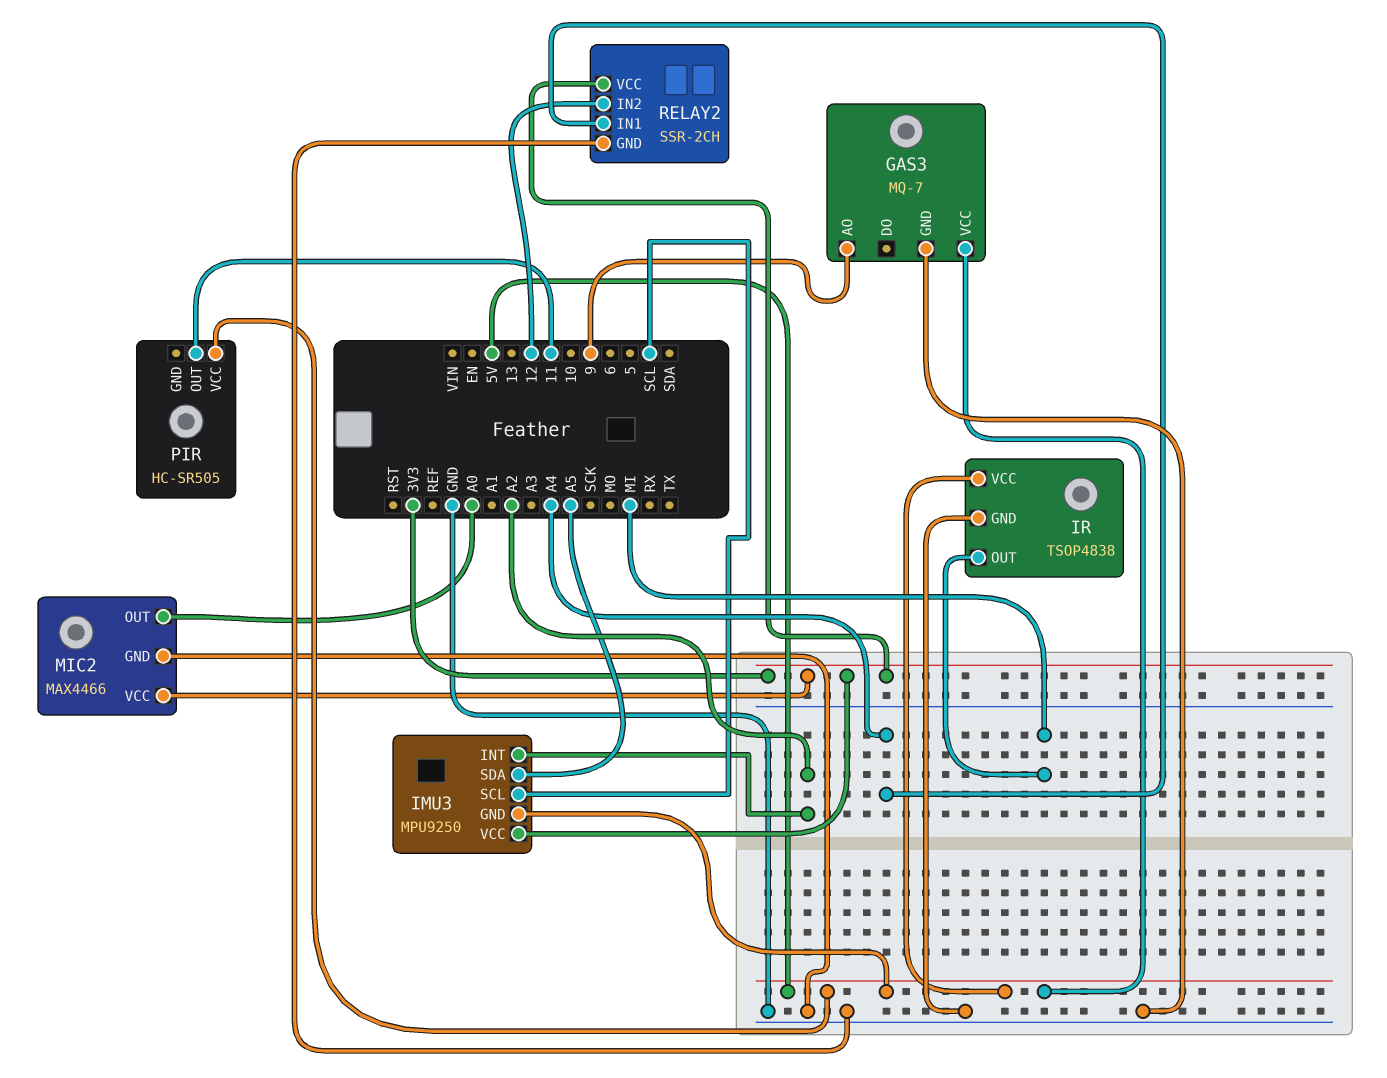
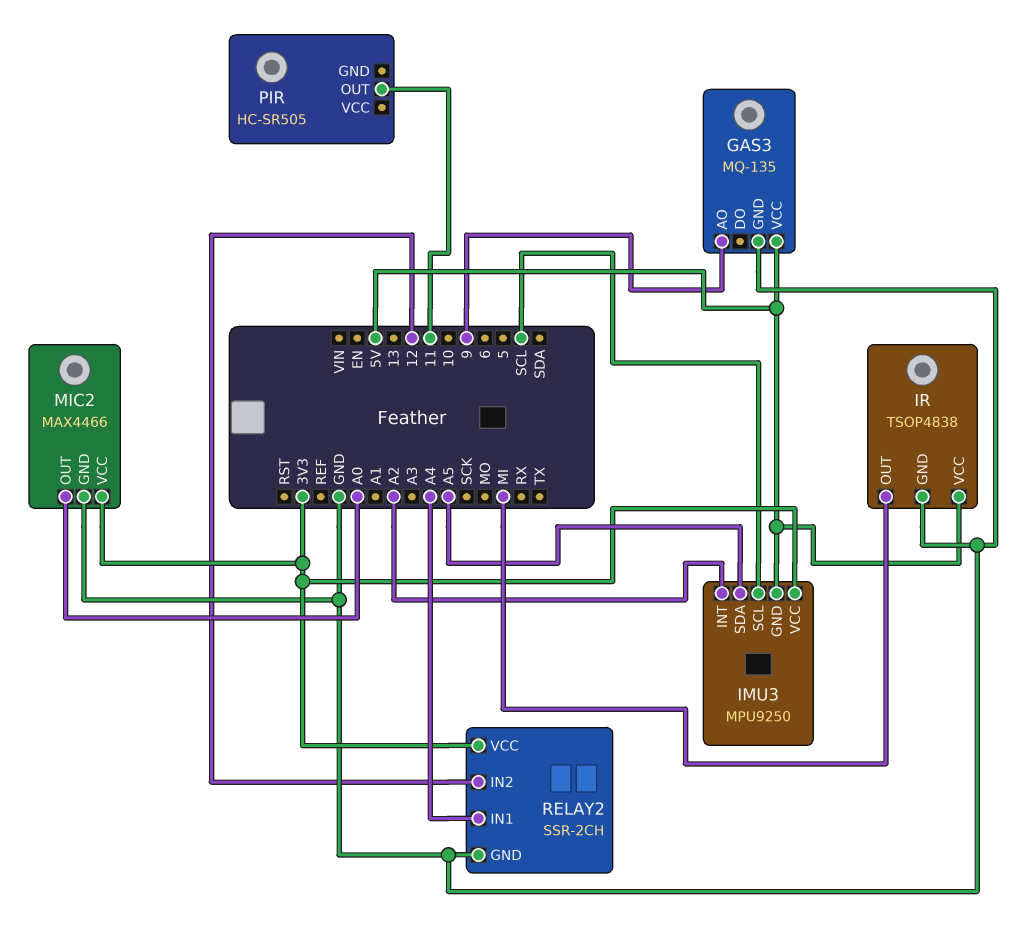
GAS3: MQ-7 -> MQ-135
PIR pin VCC: 5V -> none

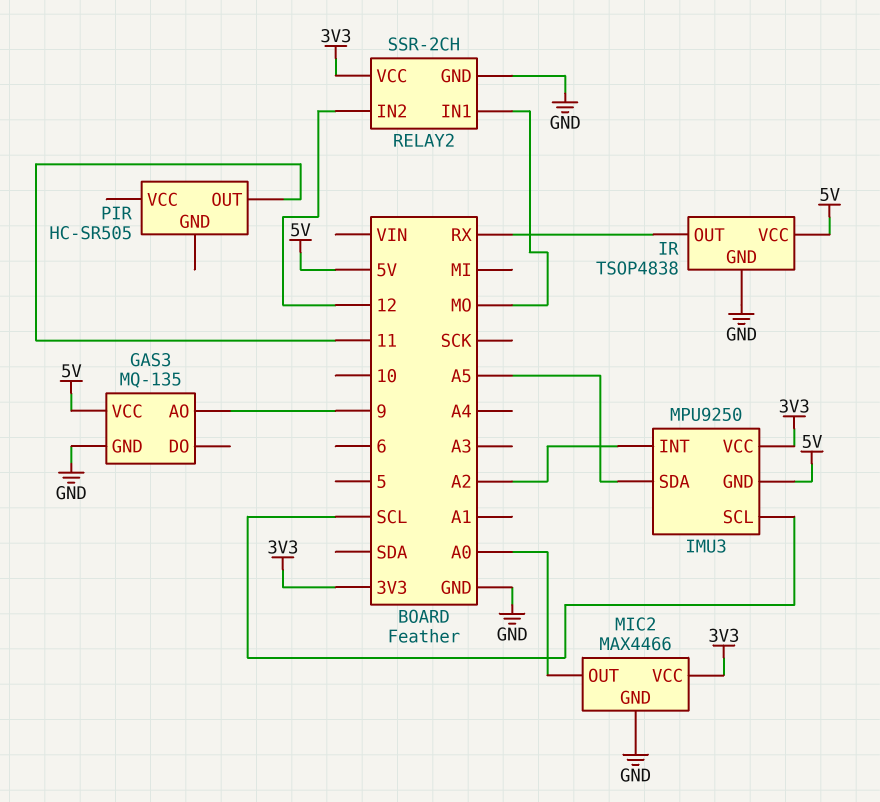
IR pin OUT: MI -> RX
RELAY2 pin IN1: A4 -> MO

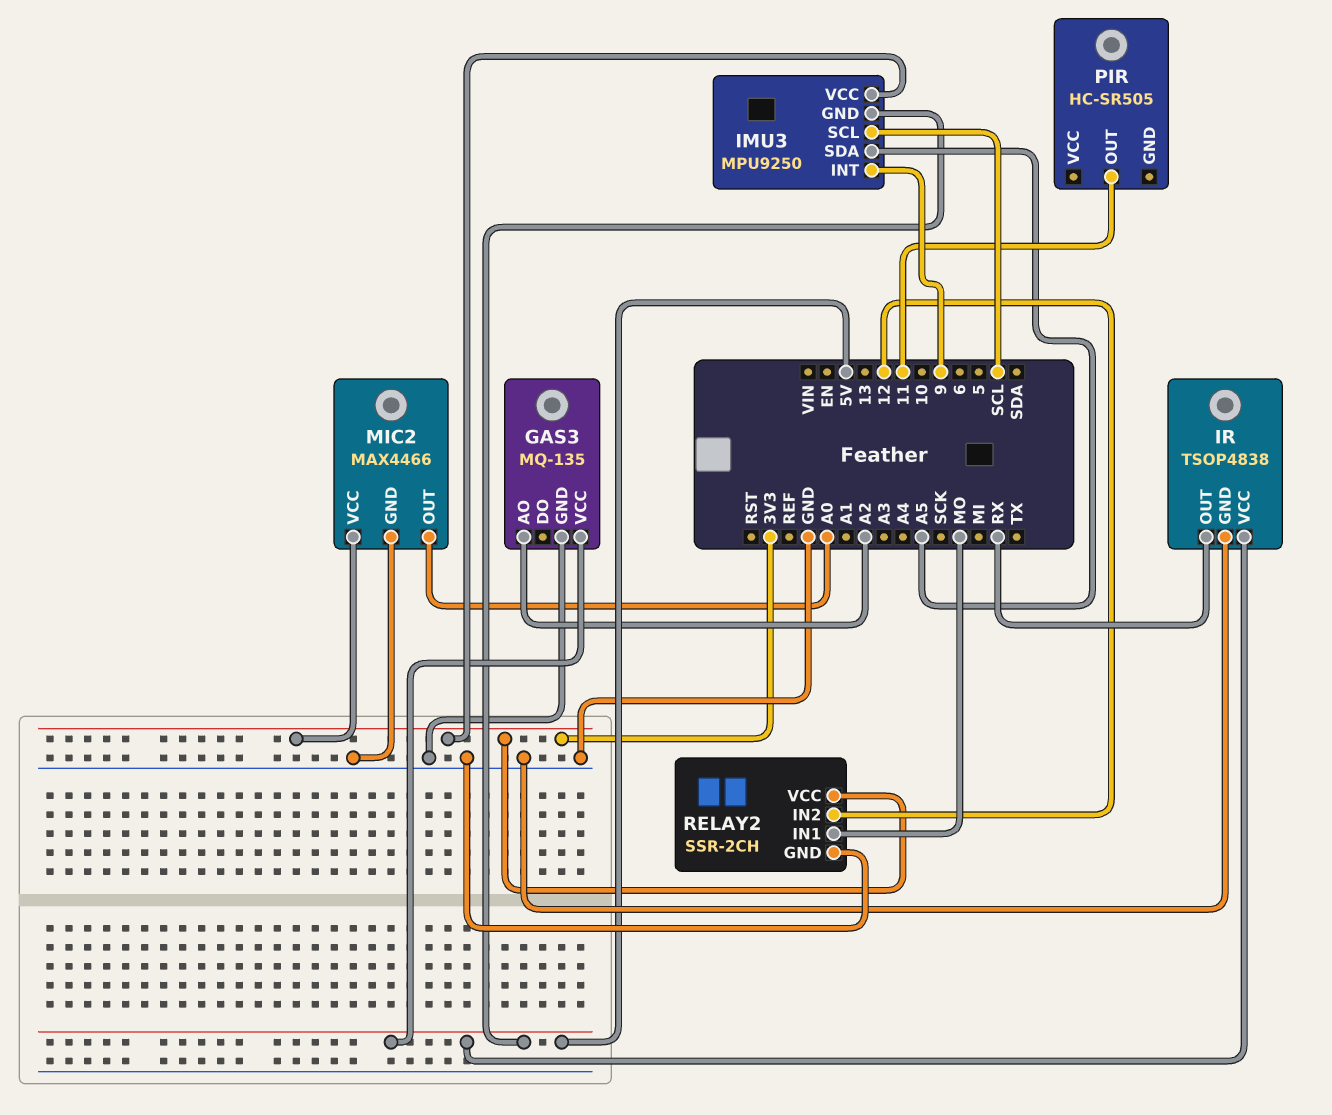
GAS3 pin AO: 9 -> A2
IMU3 pin INT: A2 -> 9

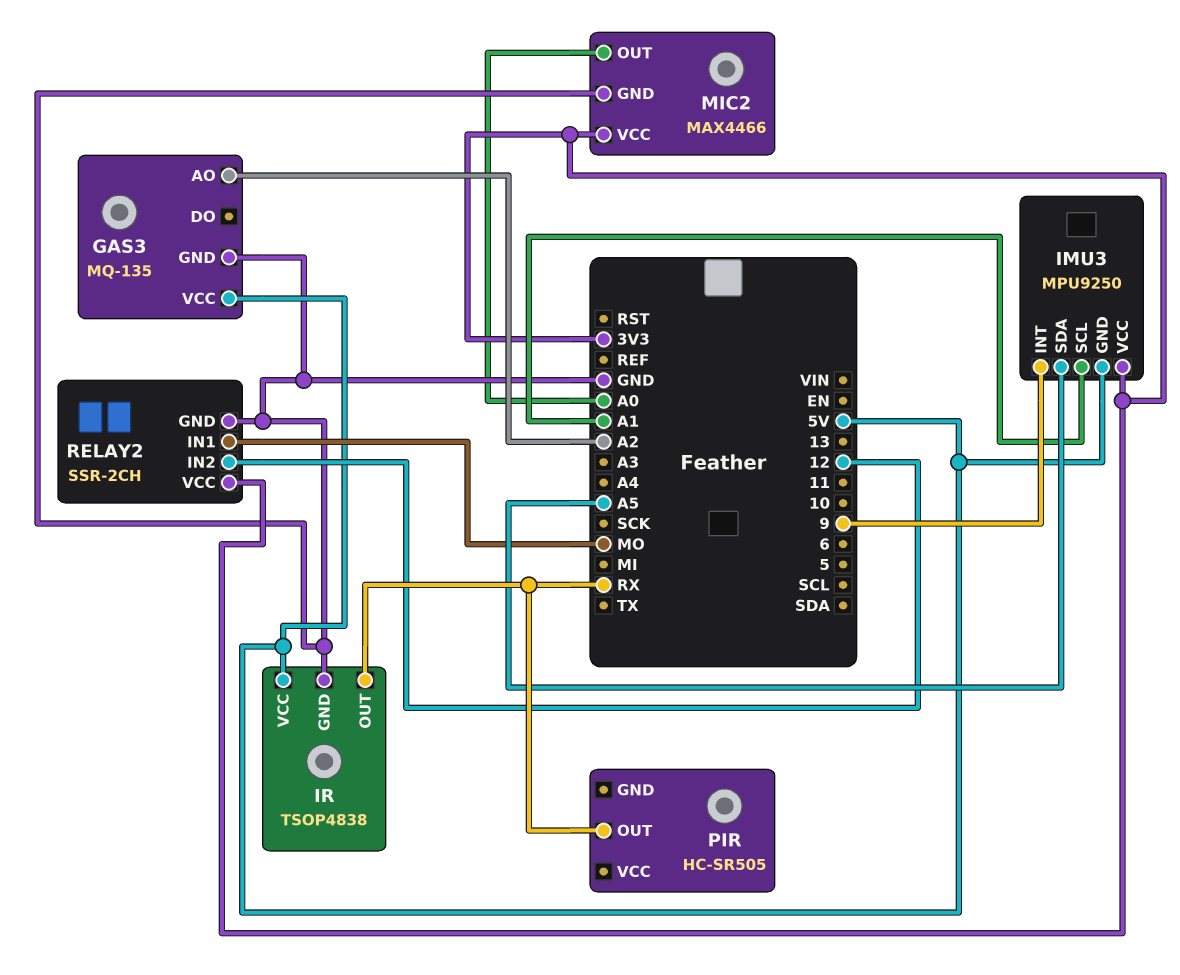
IMU3 pin SCL: SCL -> A1
PIR pin OUT: 11 -> RX

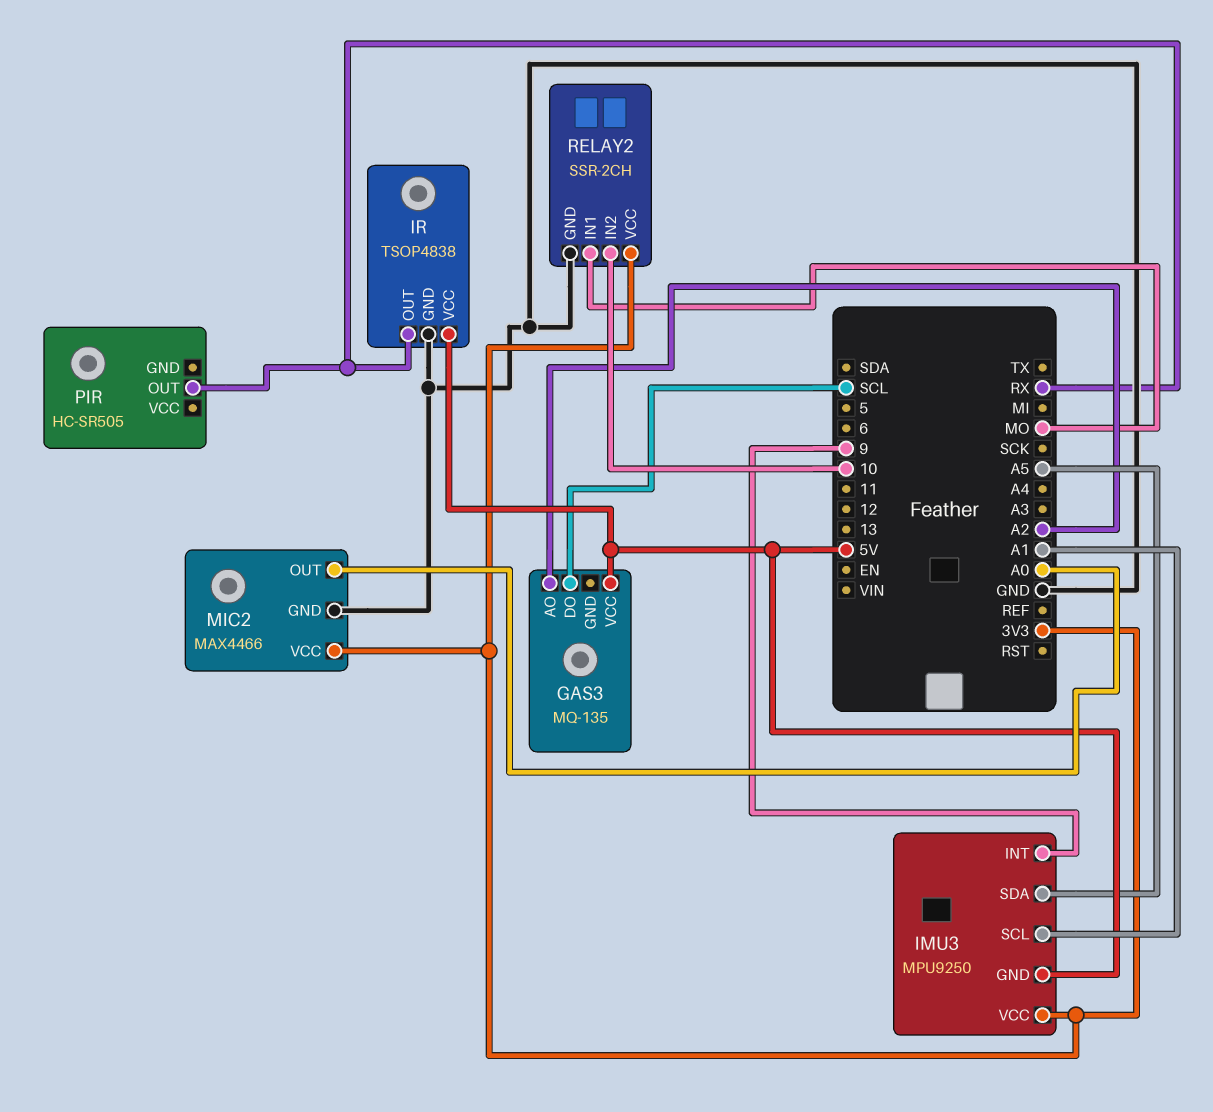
GAS3 pin DO: none -> SCL
GAS3 pin GND: GND -> none
RELAY2 pin IN2: 12 -> 10

